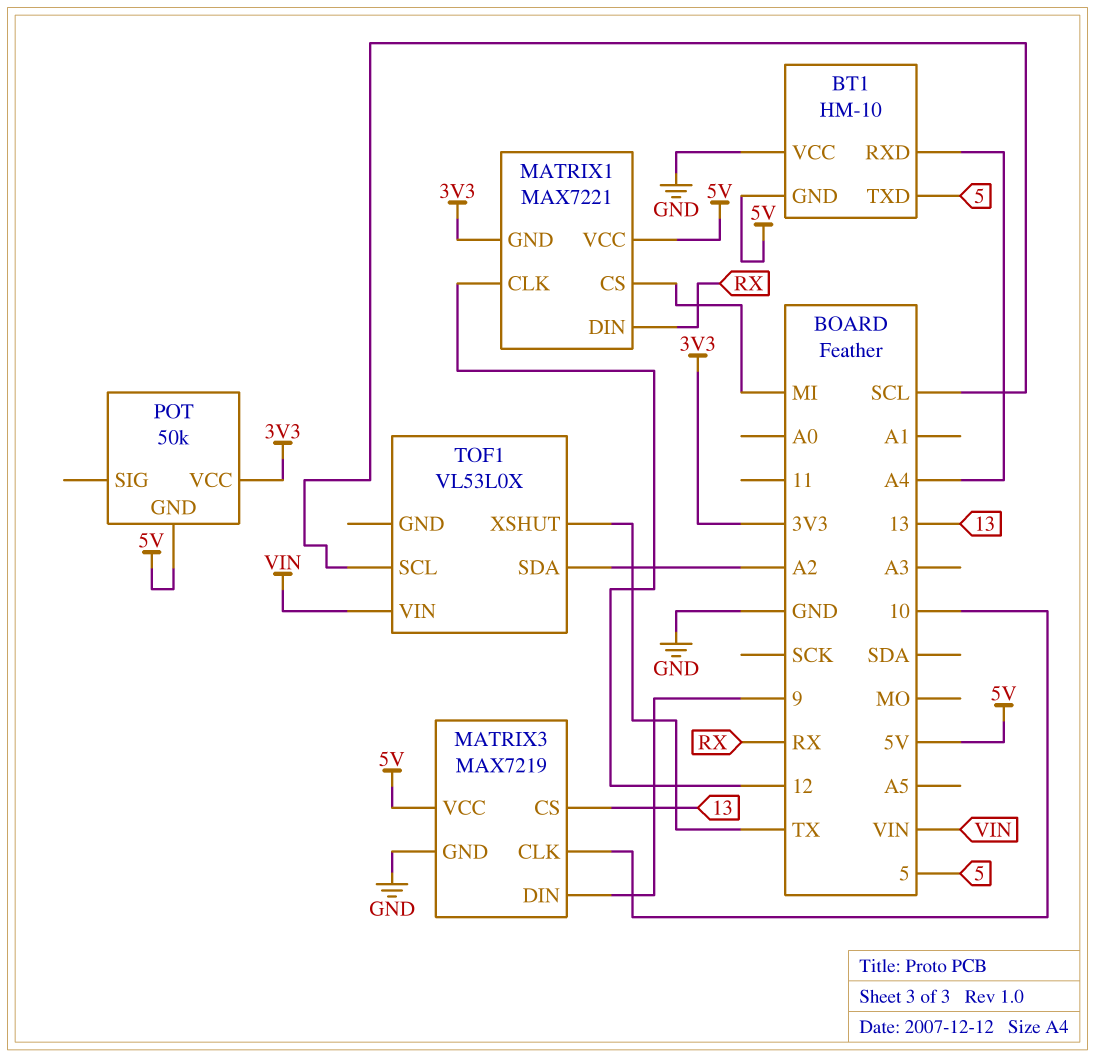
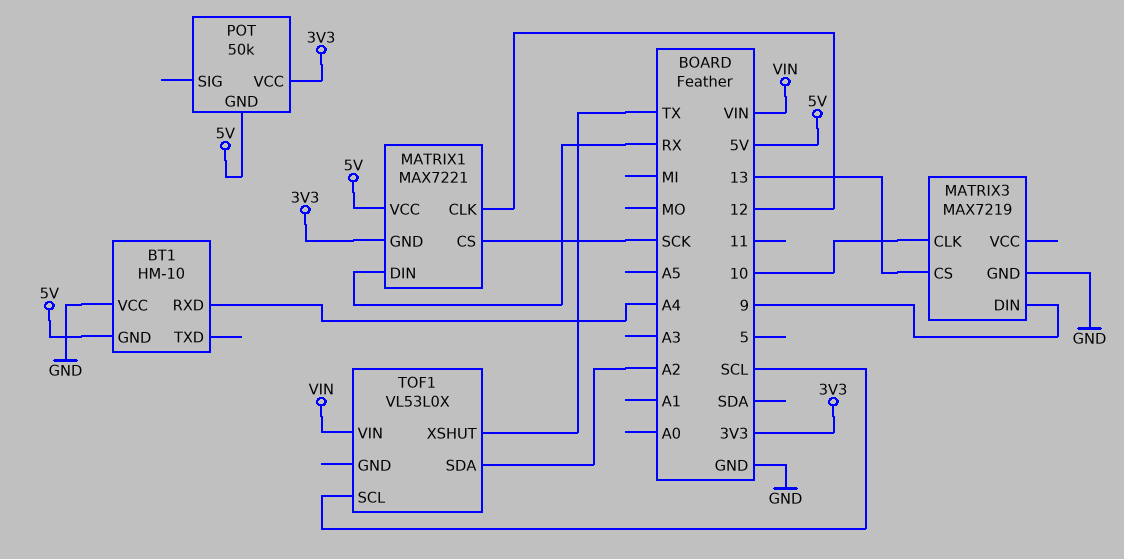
BT1 pin TXD: 5 -> none
MATRIX1 pin CS: MI -> SCK
MATRIX3 pin VCC: 5V -> none

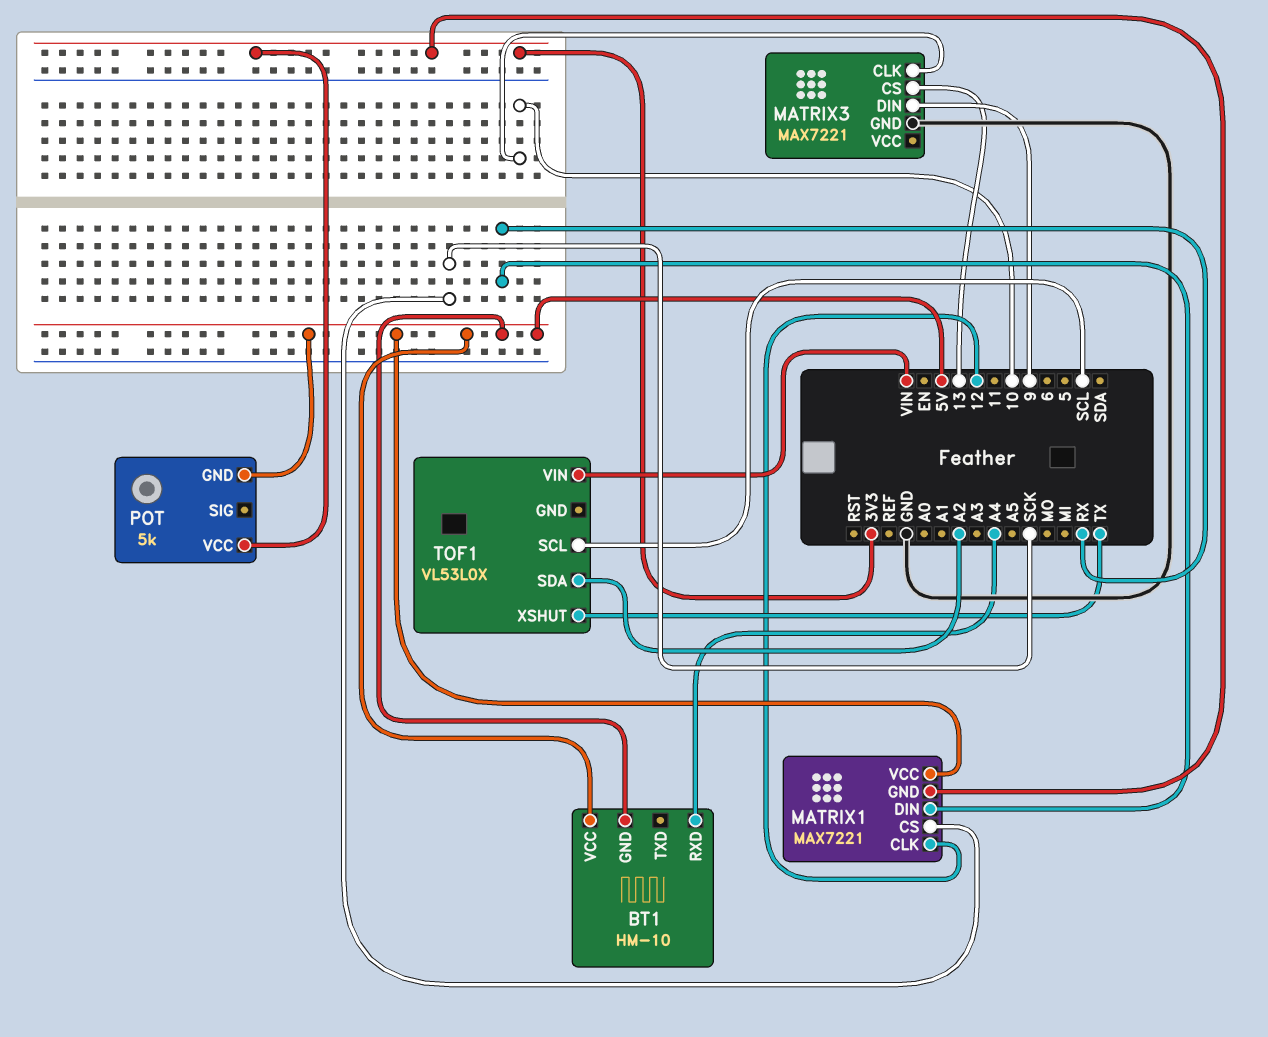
BT1 pin VCC: GND -> 5V
MATRIX3: MAX7219 -> MAX7221
POT: 50k -> 5k

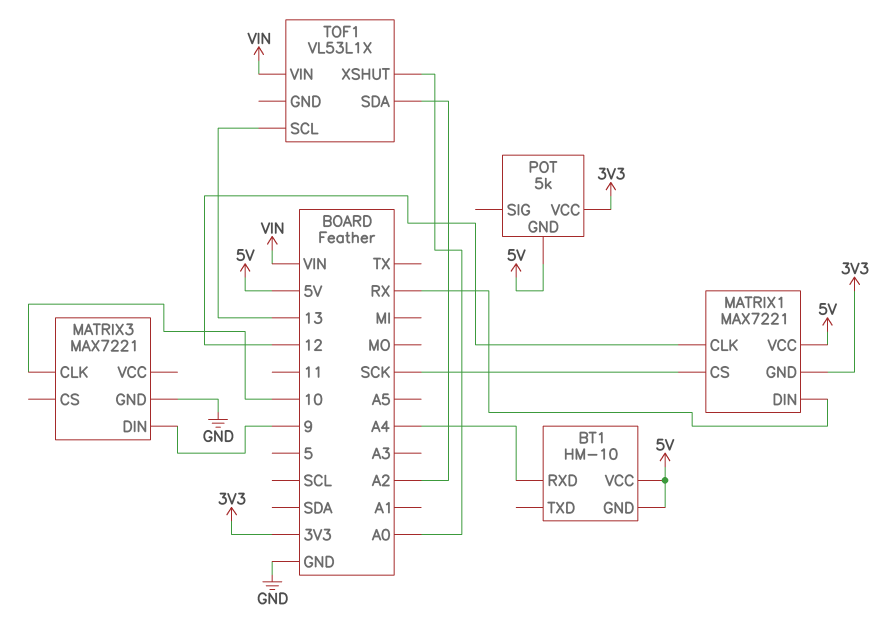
MATRIX3 pin CS: 13 -> none
TOF1: VL53L0X -> VL53L1X
TOF1 pin SCL: SCL -> 13
TOF1 pin XSHUT: TX -> A0

